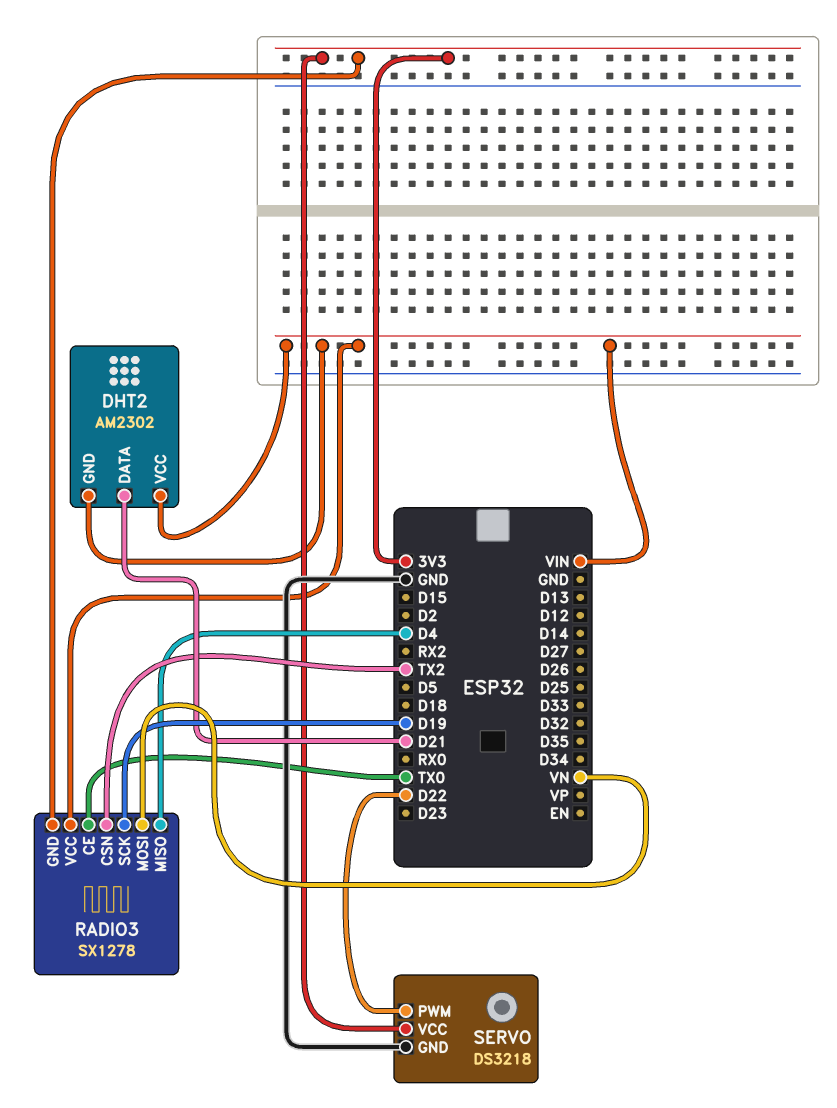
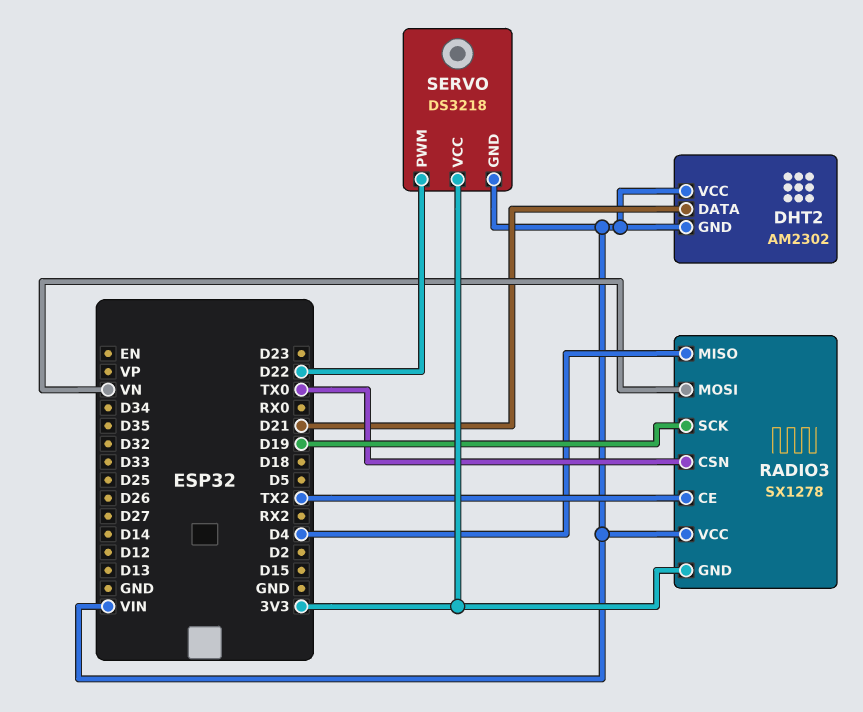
RADIO3 pin CE: TX0 -> TX2
RADIO3 pin CSN: TX2 -> TX0
SERVO pin GND: GND -> VIN

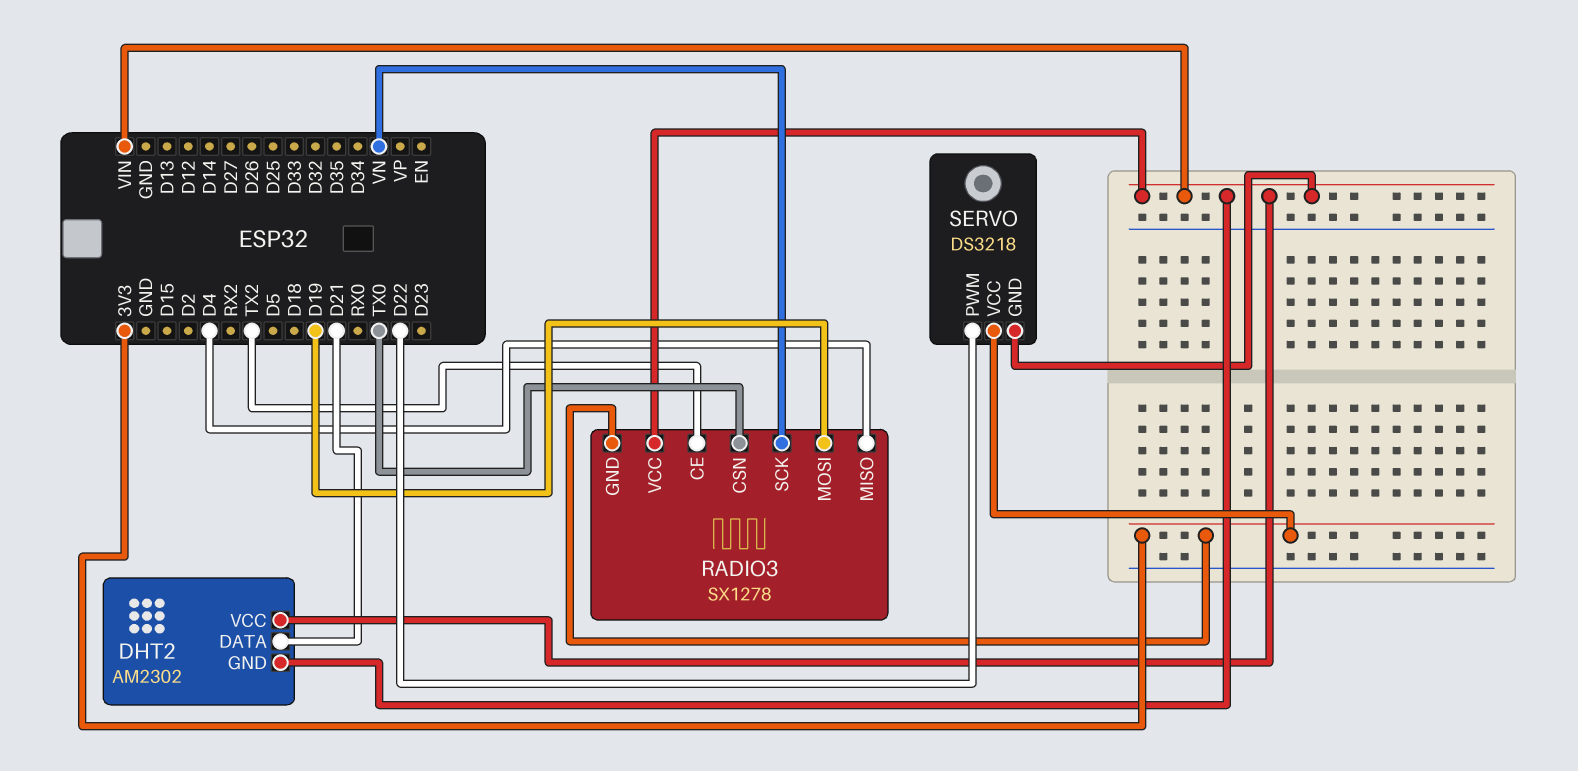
RADIO3 pin MOSI: VN -> D19
RADIO3 pin SCK: D19 -> VN

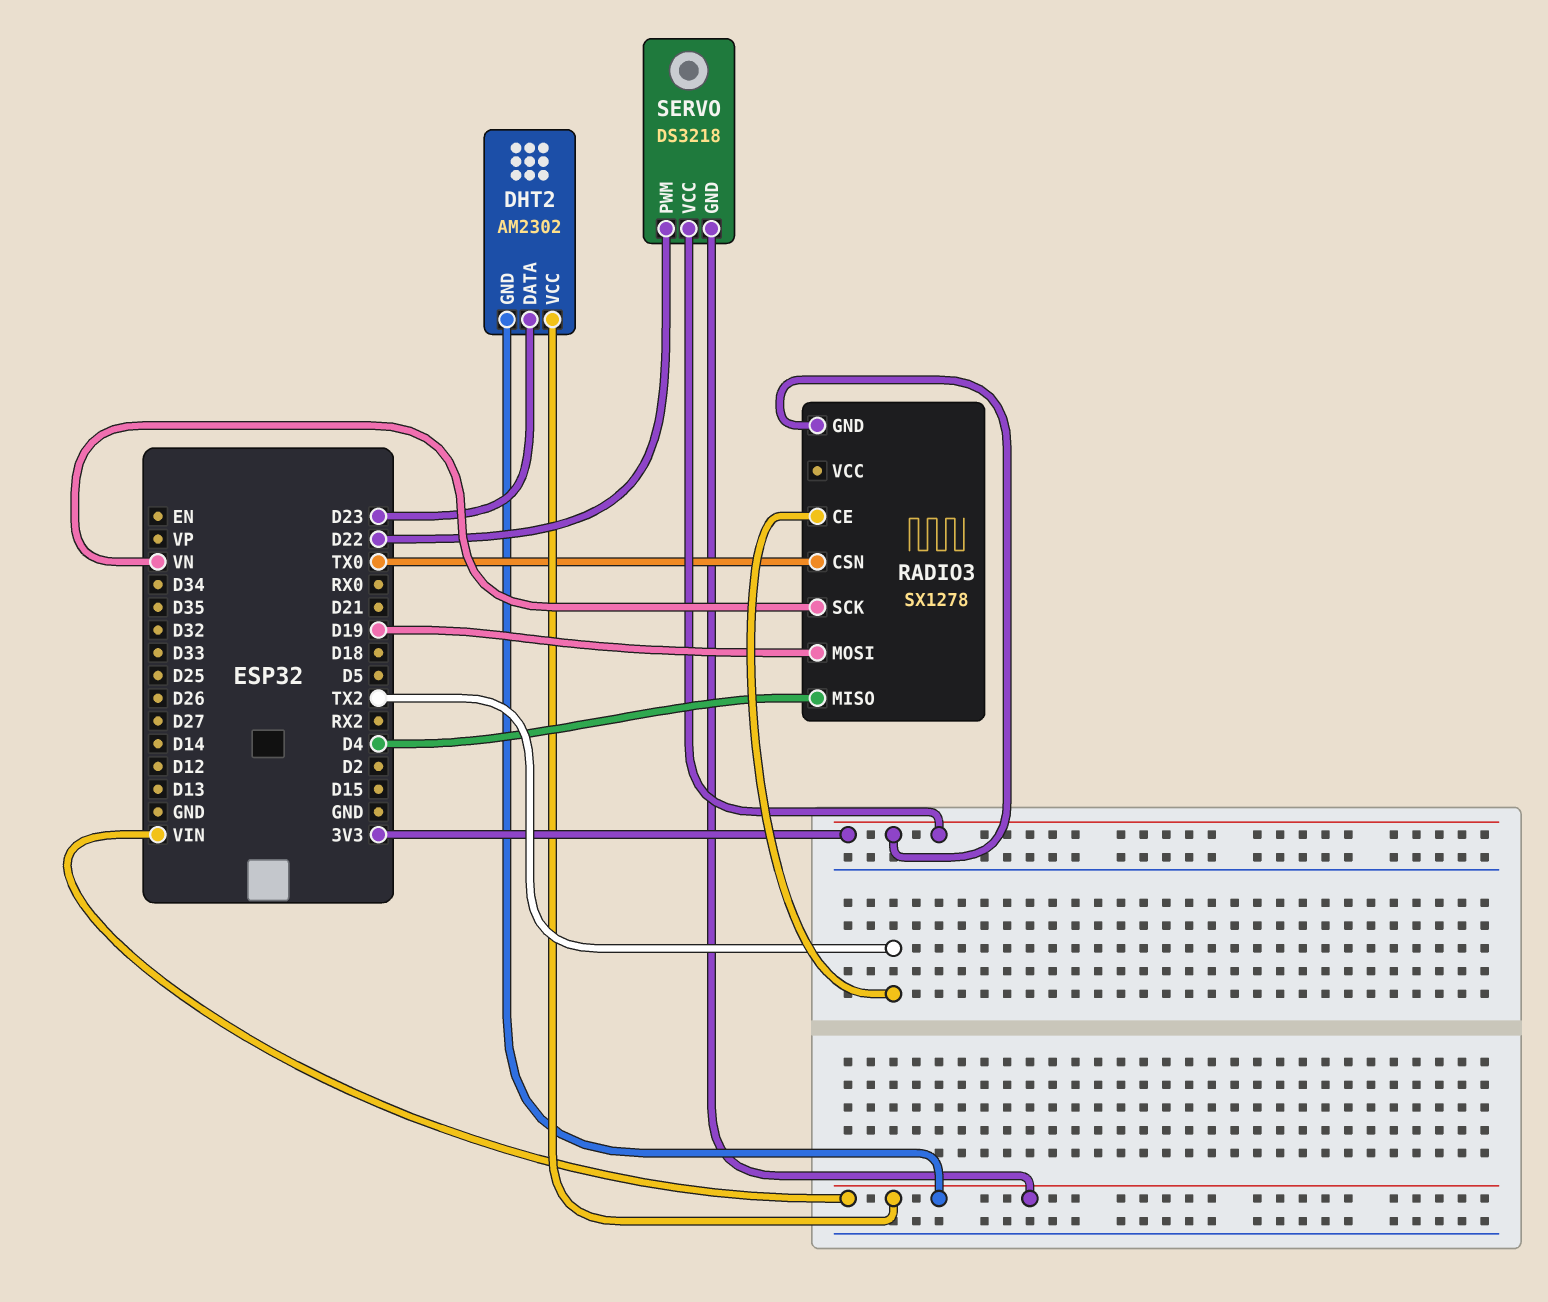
DHT2 pin DATA: D21 -> D23
RADIO3 pin VCC: VIN -> none

